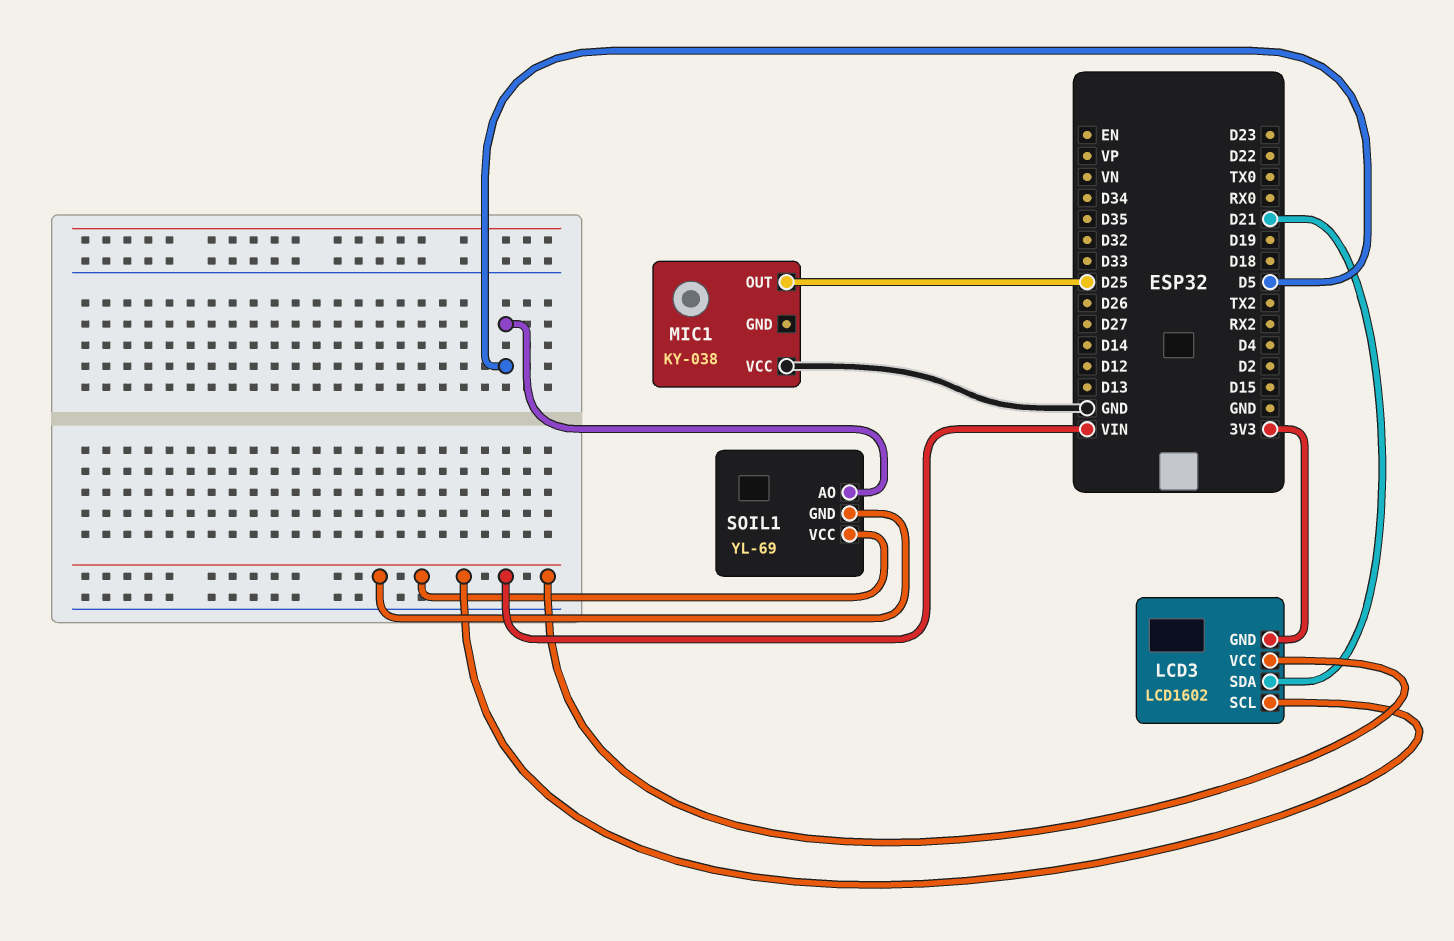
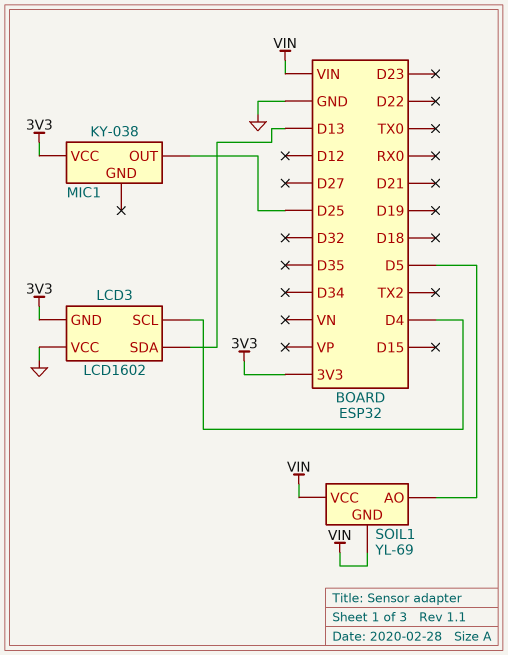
LCD3 pin SCL: VIN -> D4
LCD3 pin SDA: D21 -> D13
LCD3 pin VCC: VIN -> GND
MIC1 pin VCC: GND -> 3V3

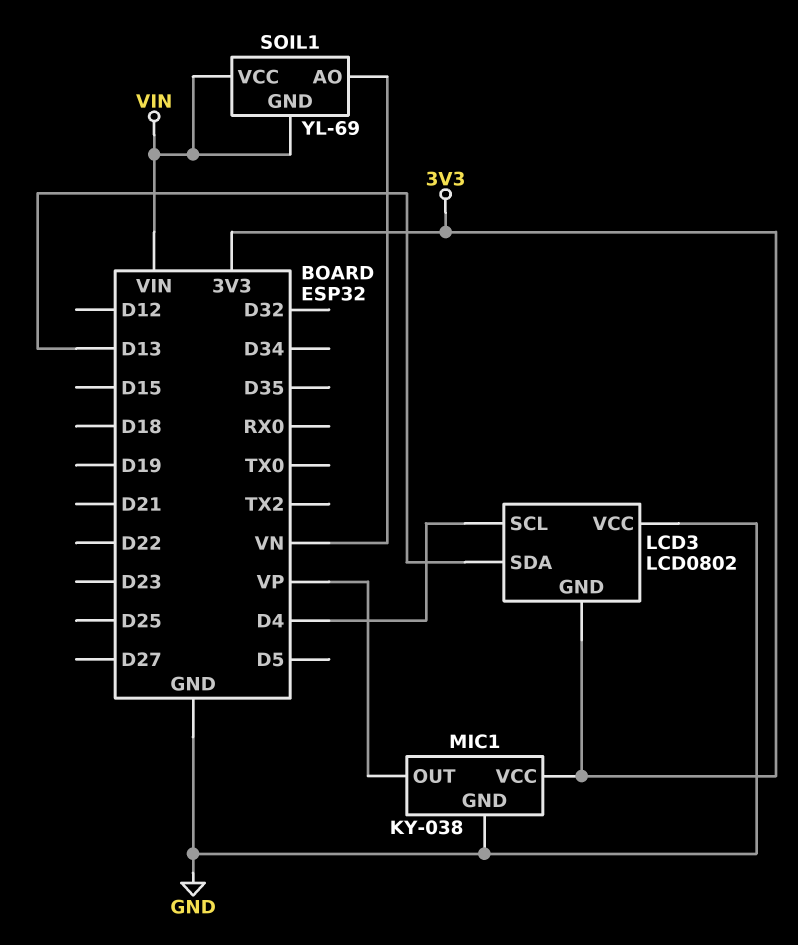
LCD3: LCD1602 -> LCD0802
MIC1 pin GND: none -> GND
MIC1 pin OUT: D25 -> VP
SOIL1 pin AO: D5 -> VN

